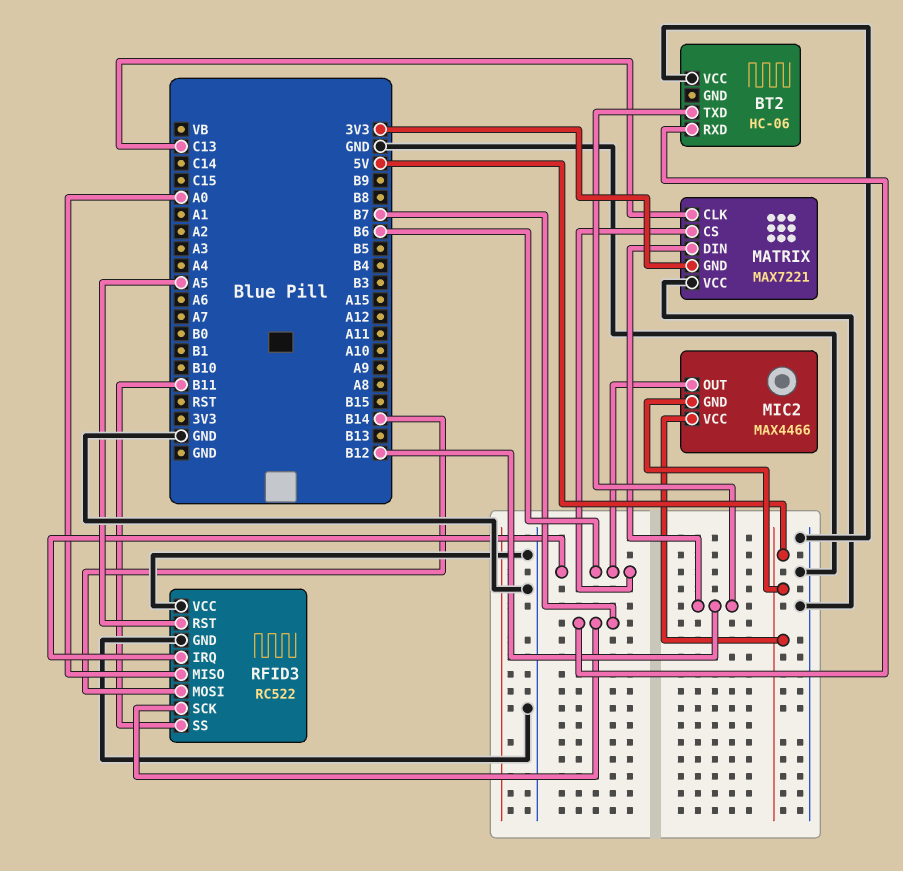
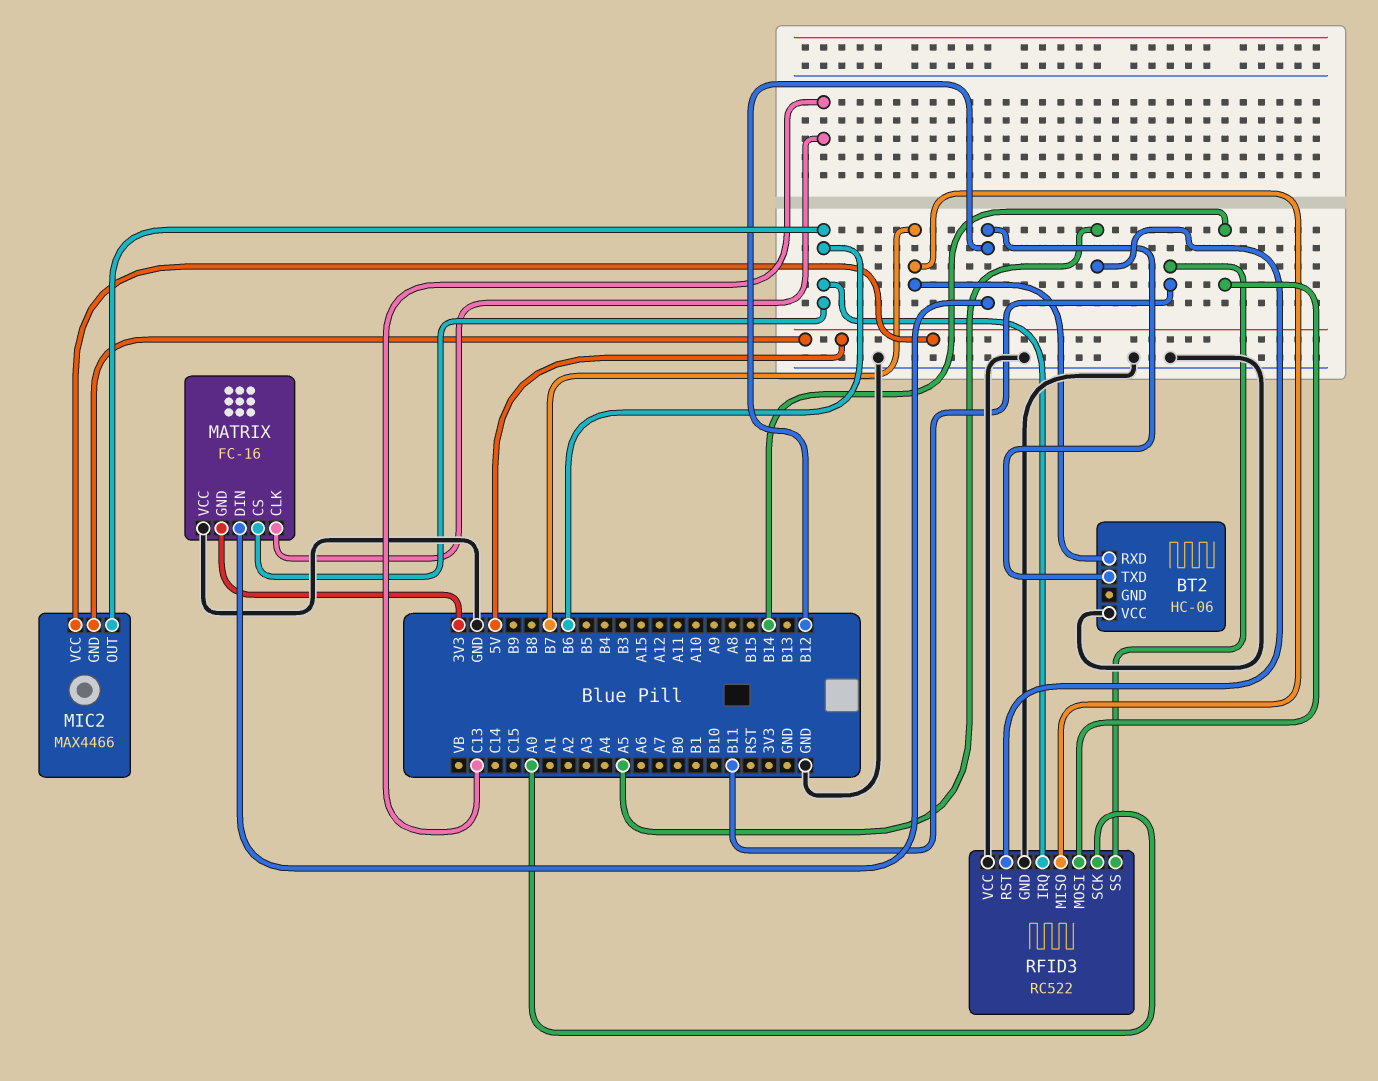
MATRIX: MAX7221 -> FC-16
RFID3 pin MISO: A0 -> B7
RFID3 pin SCK: B7 -> A0

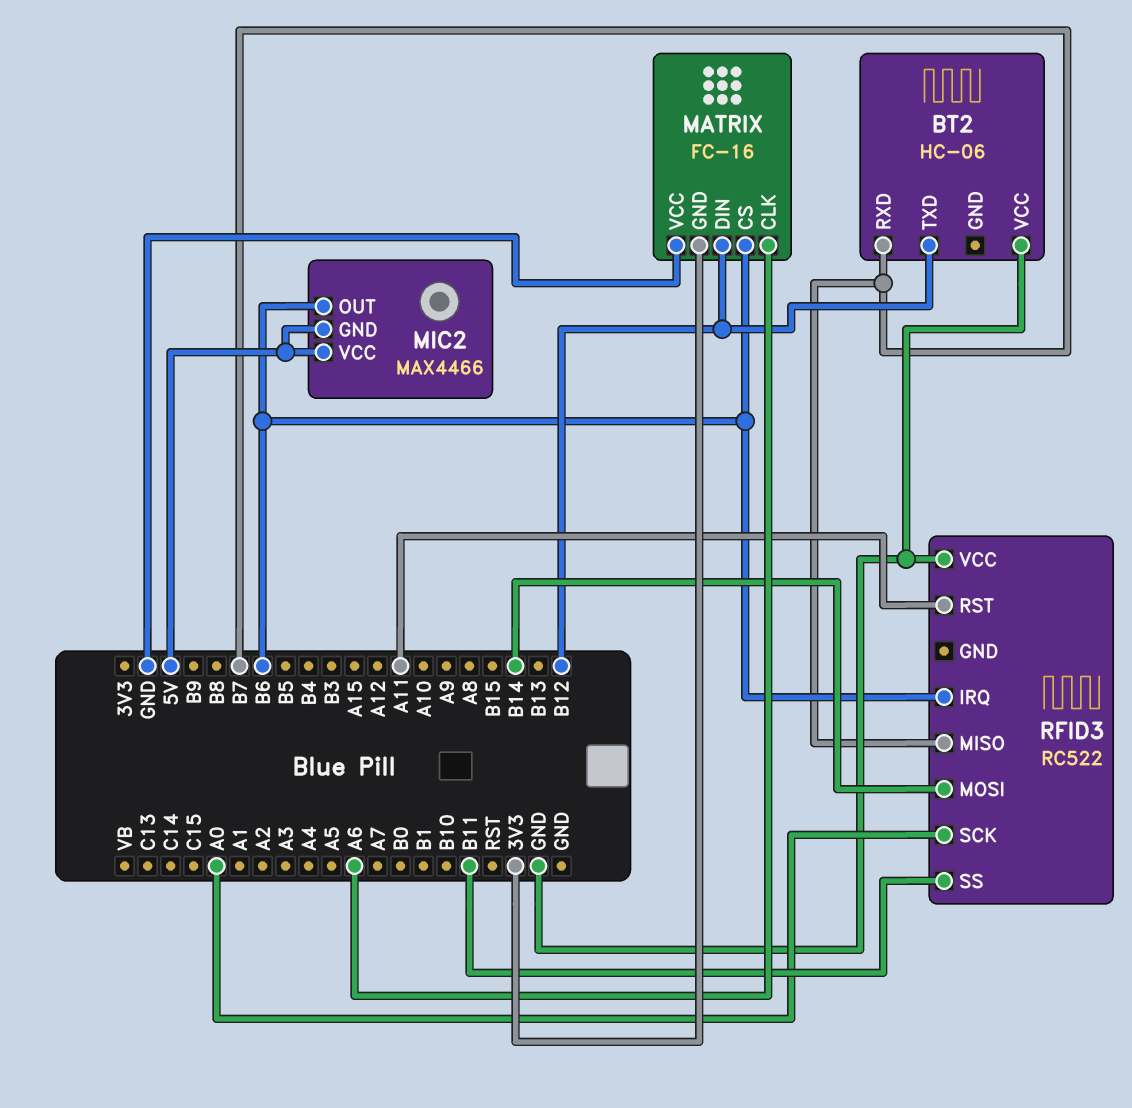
MATRIX pin CLK: C13 -> A6
RFID3 pin GND: GND -> none
RFID3 pin RST: A5 -> A11

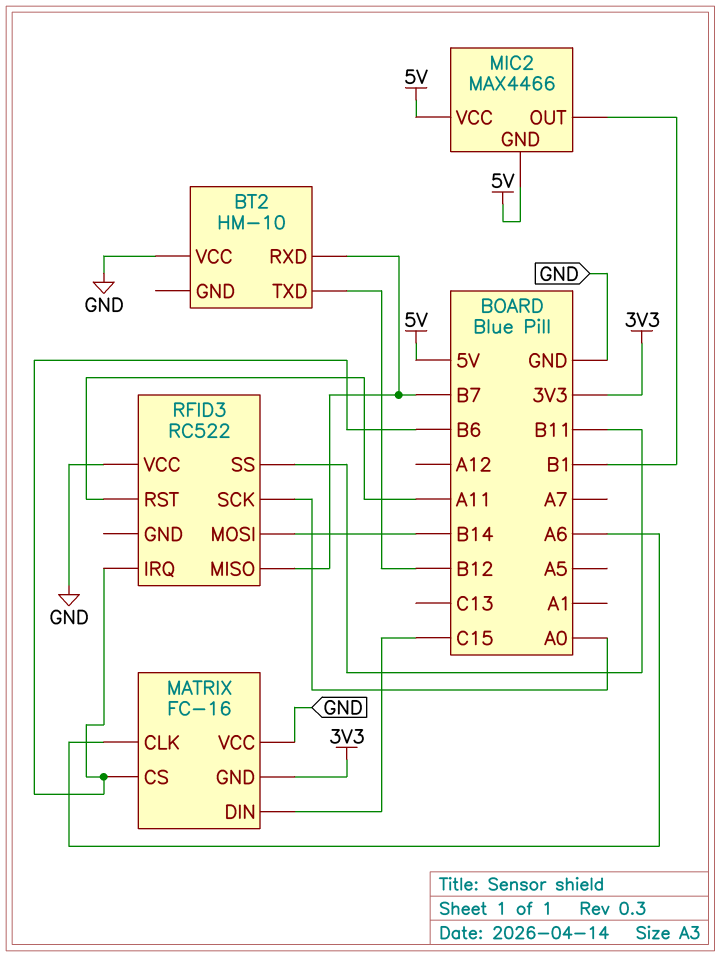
BT2: HC-06 -> HM-10
MATRIX pin DIN: B12 -> C15
MIC2 pin OUT: B6 -> B1

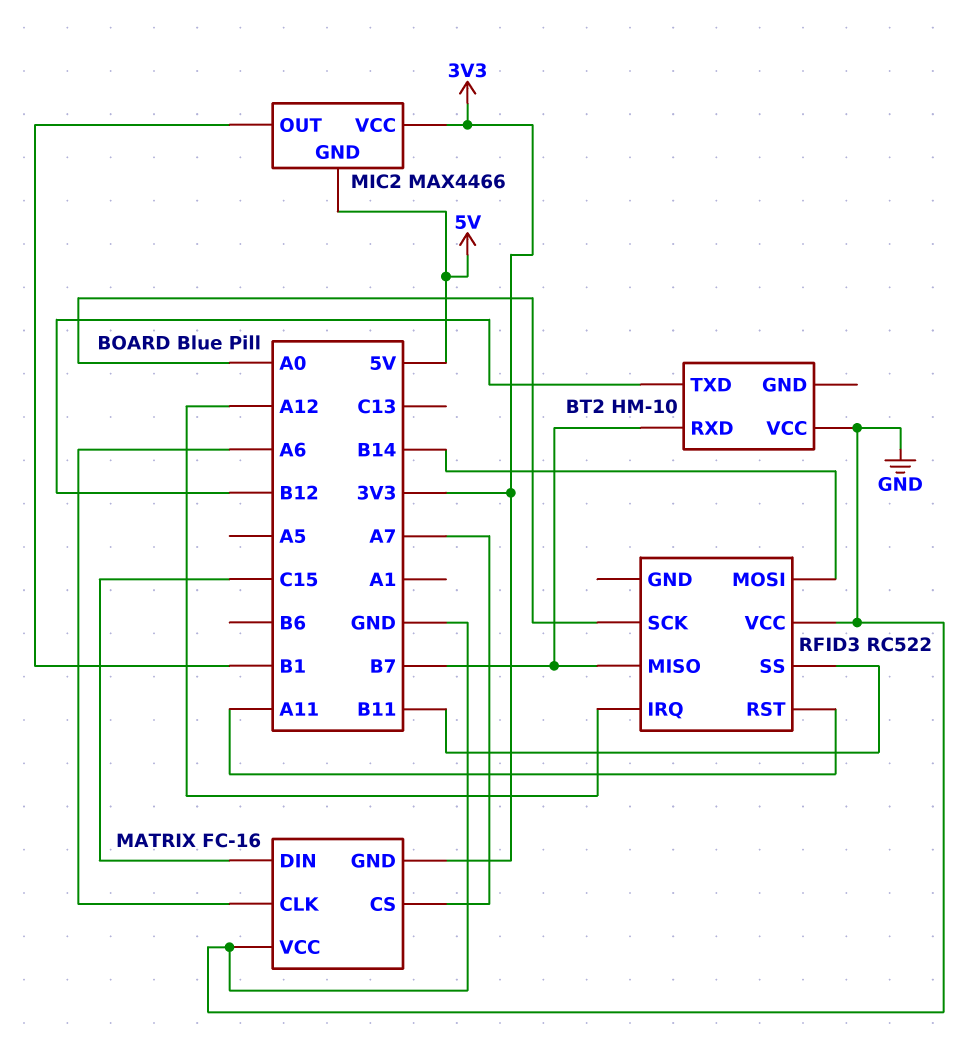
MATRIX pin CS: B6 -> A7
MIC2 pin VCC: 5V -> 3V3
RFID3 pin IRQ: B6 -> A12

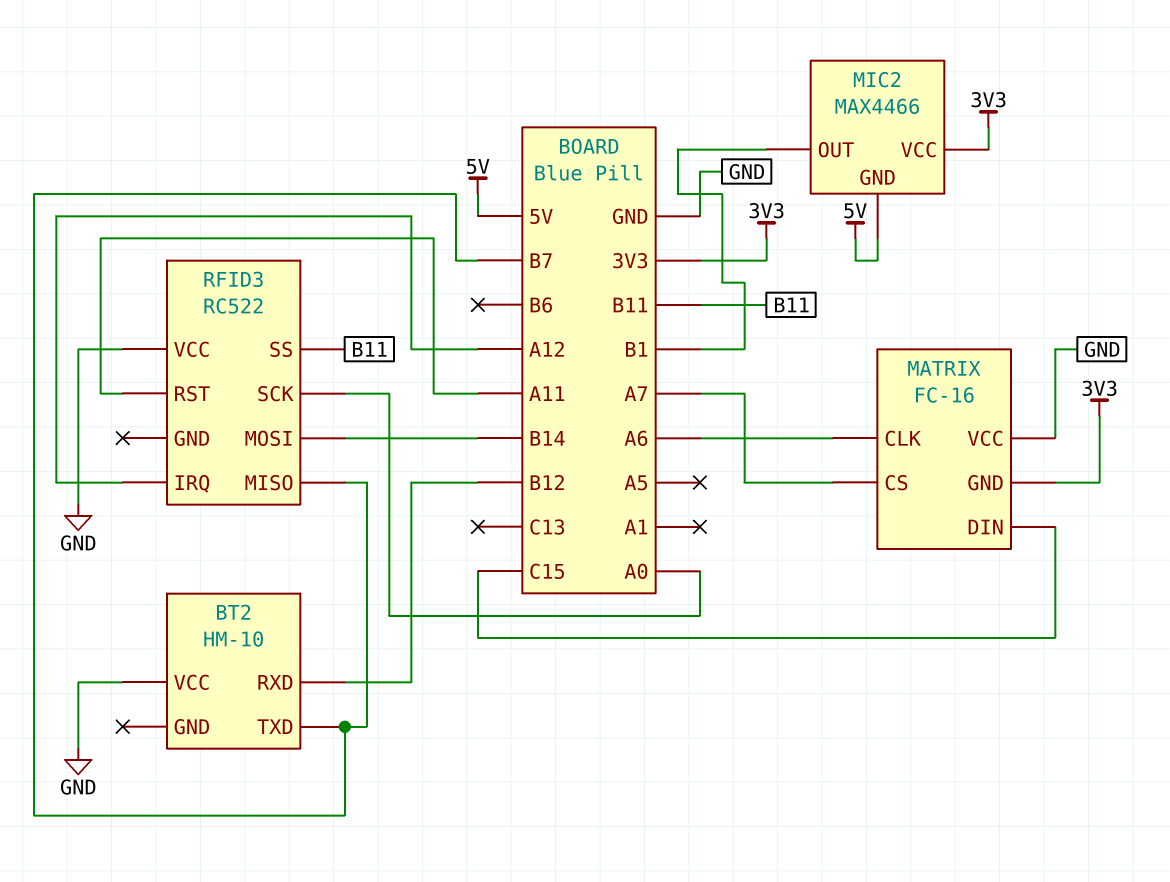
BT2 pin RXD: B7 -> B12
BT2 pin TXD: B12 -> B7

